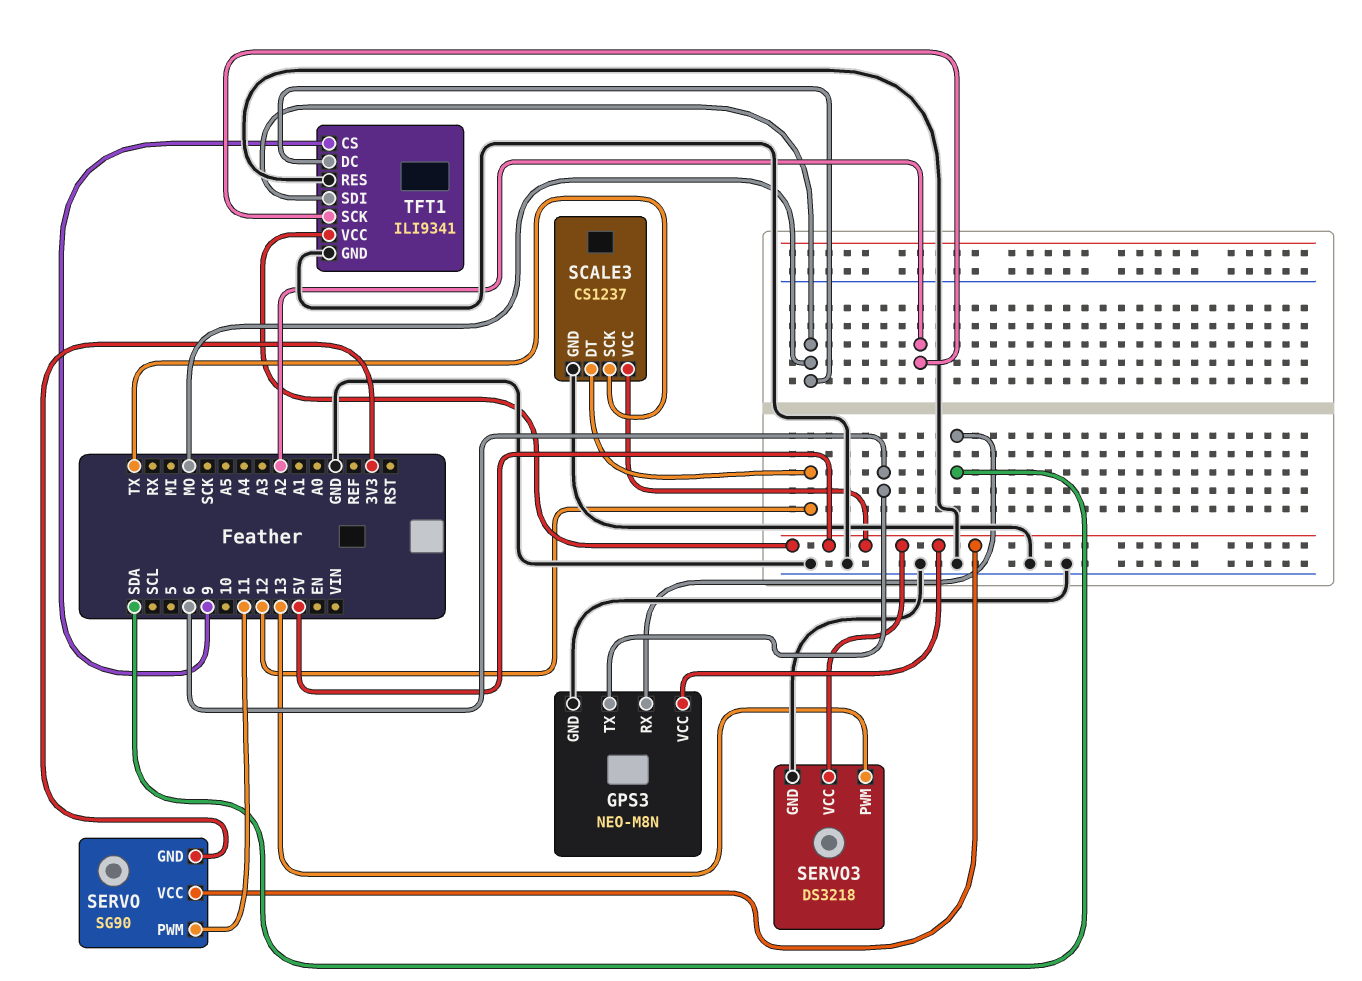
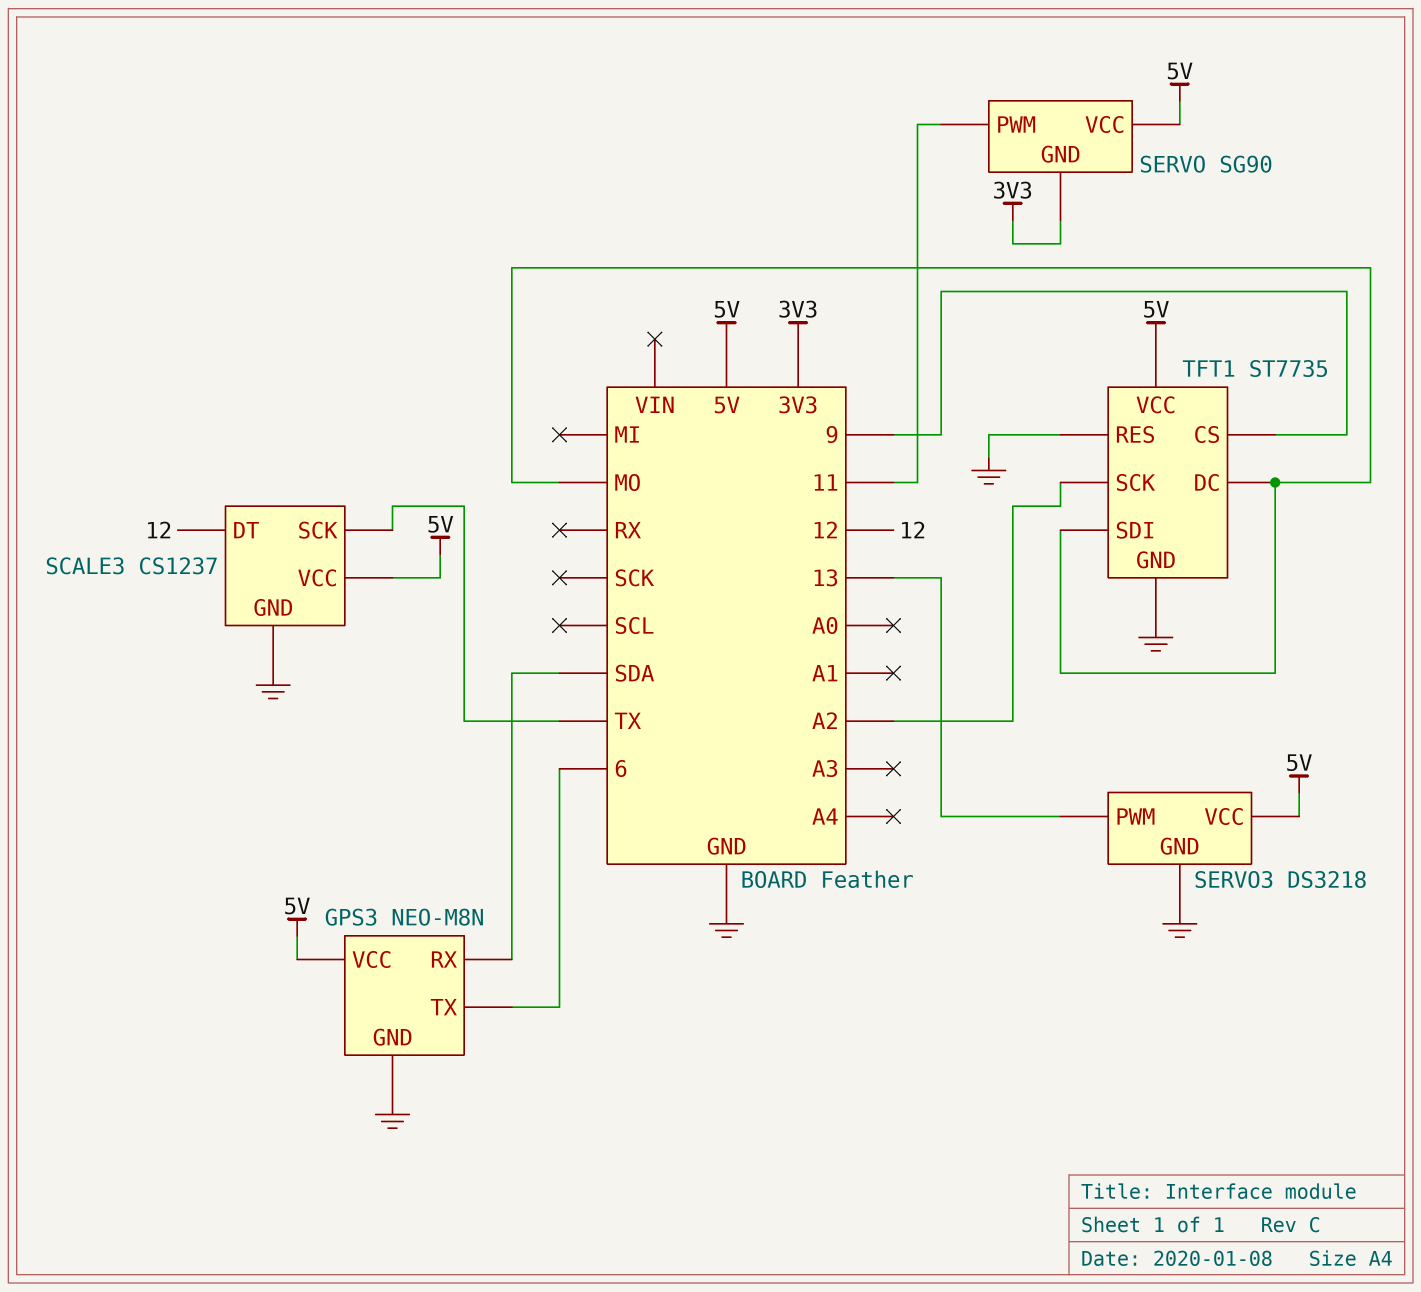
TFT1: ILI9341 -> ST7735

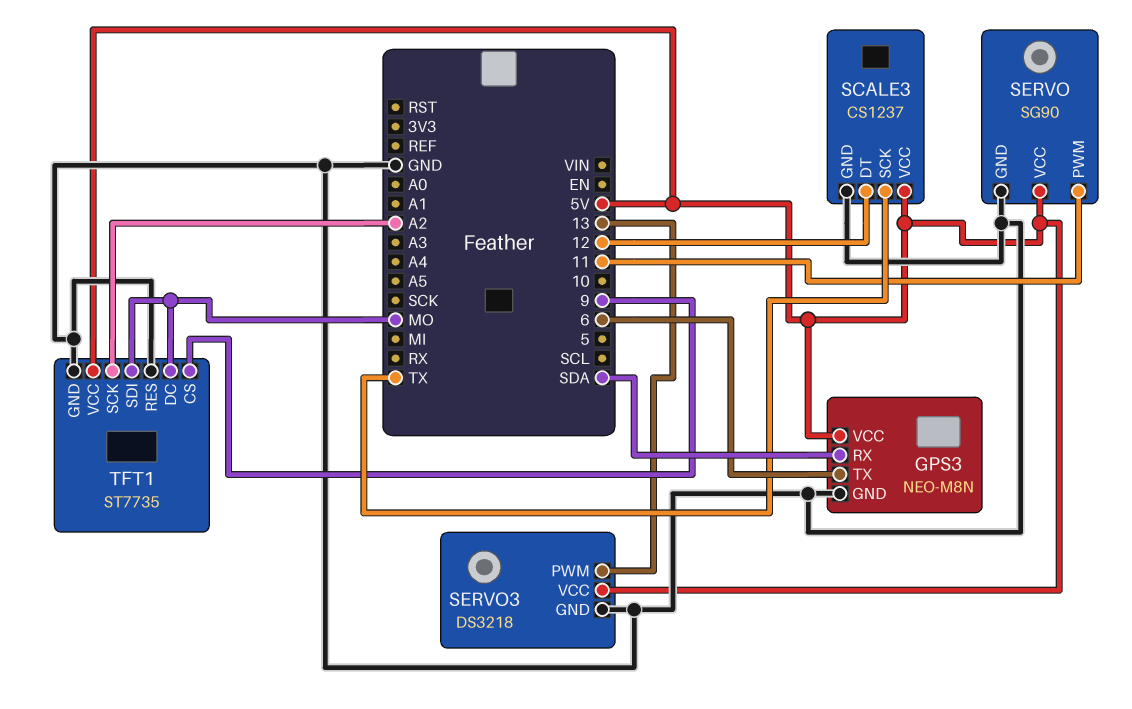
SERVO pin GND: 3V3 -> GND

